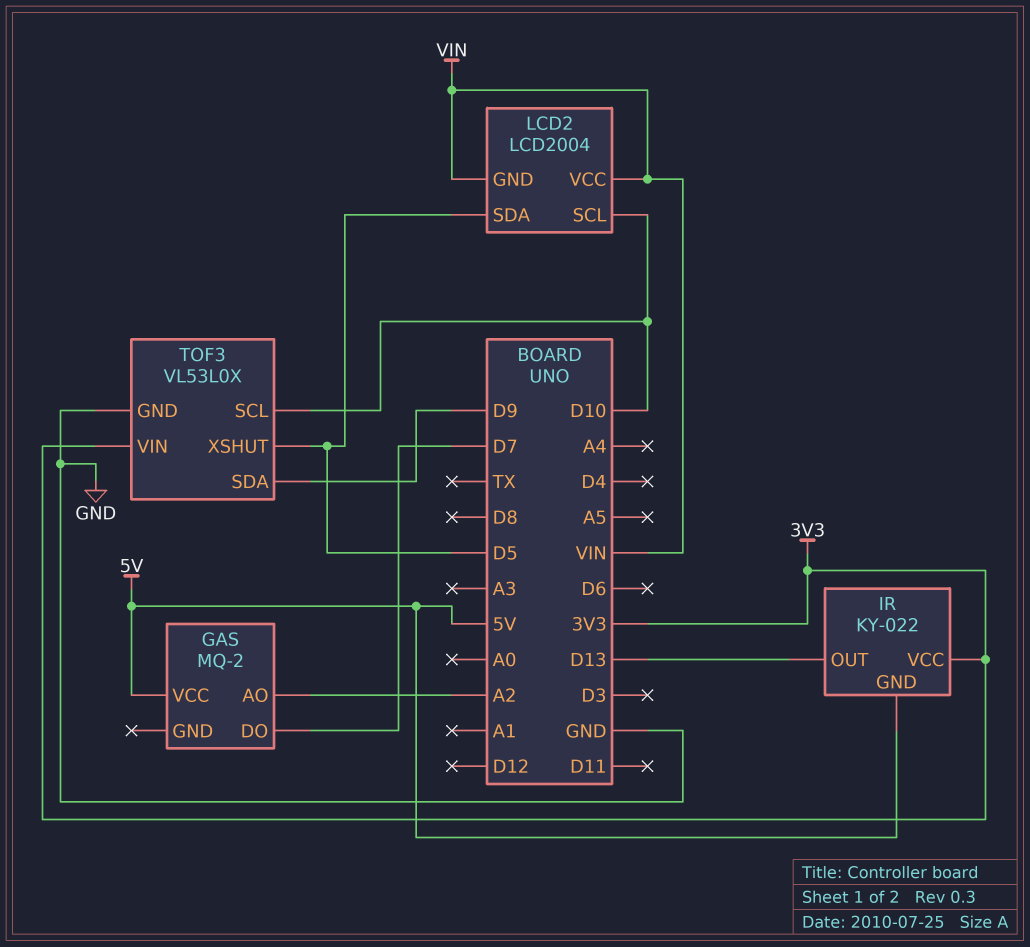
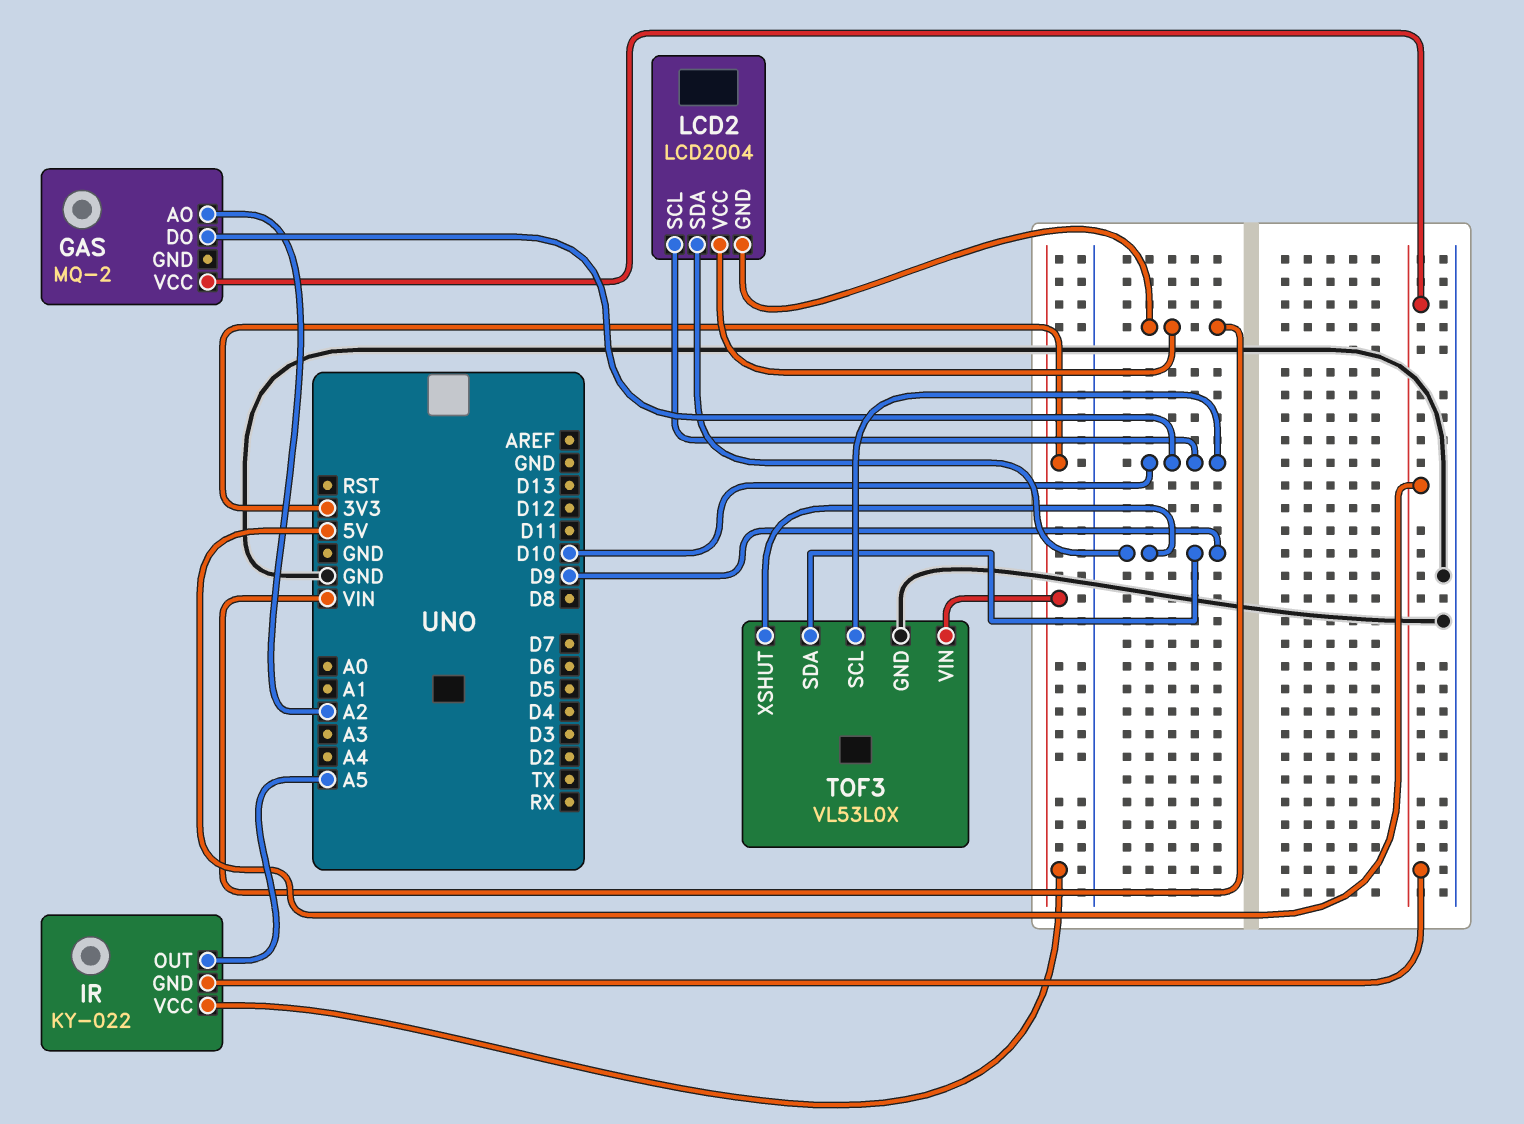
GAS pin DO: D7 -> D10
IR pin OUT: D13 -> A5
LCD2 pin SDA: D5 -> D9
TOF3 pin XSHUT: D5 -> D9

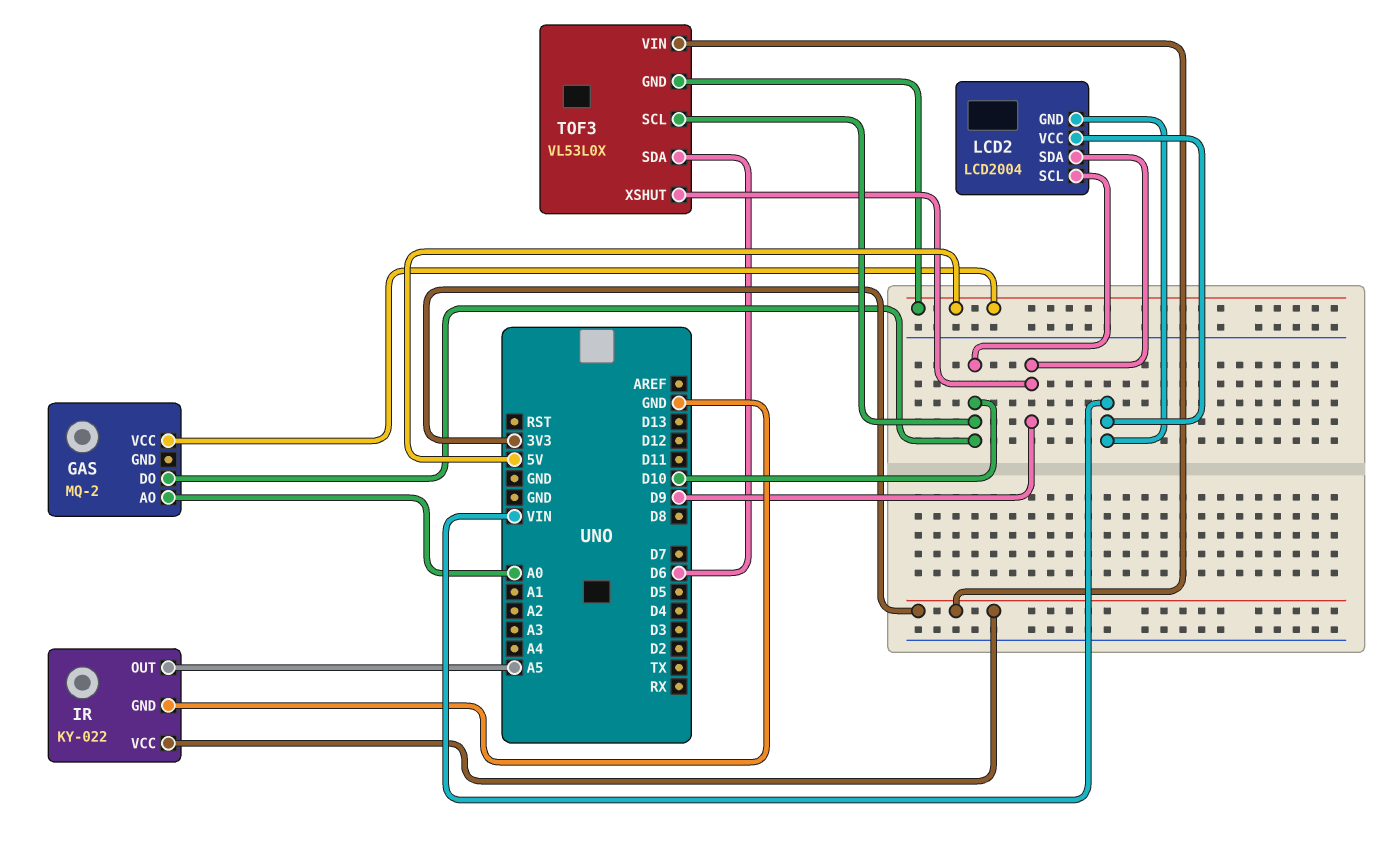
GAS pin AO: A2 -> A0
IR pin GND: 5V -> GND
TOF3 pin GND: GND -> 5V
TOF3 pin SDA: D9 -> D6

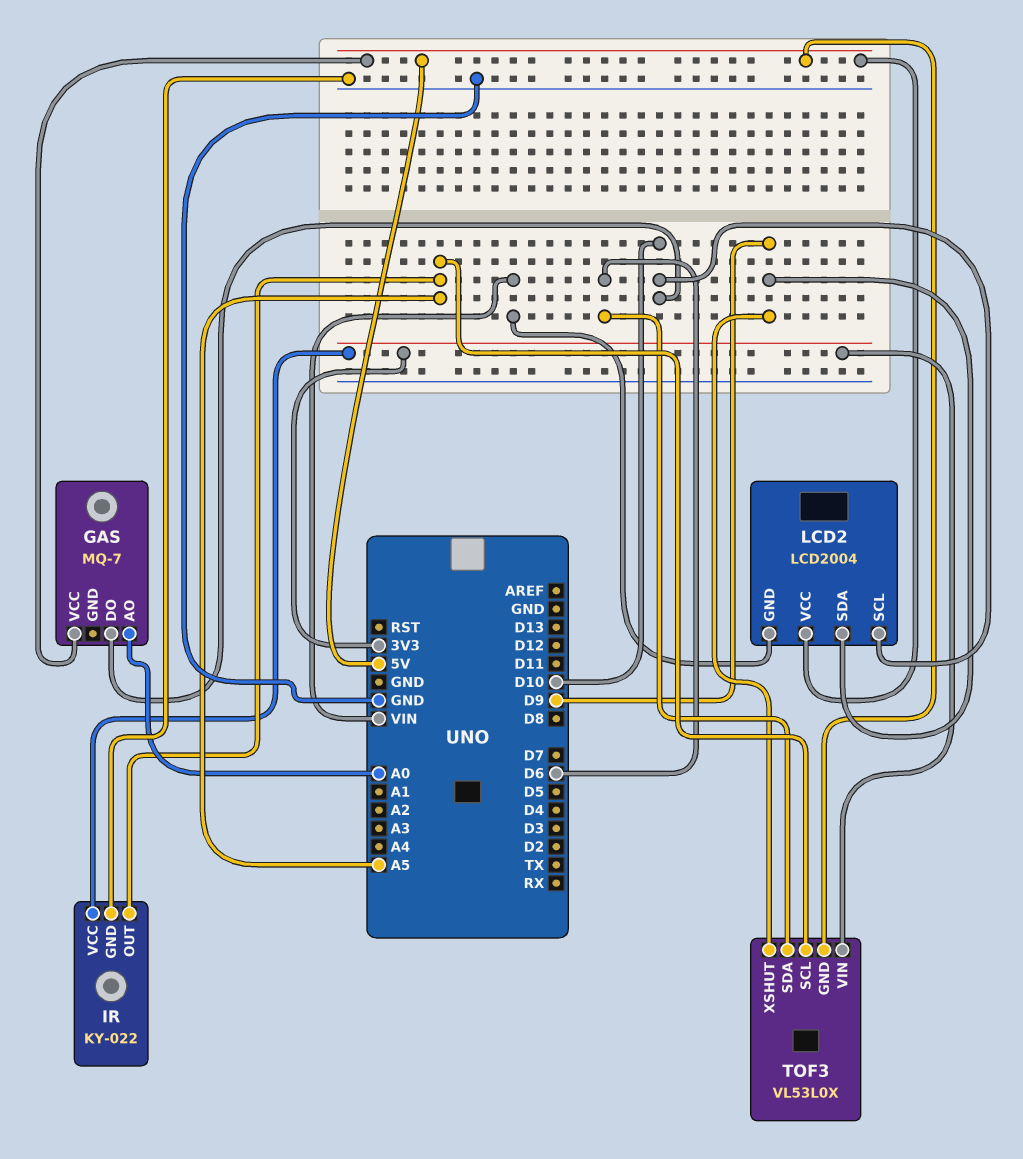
GAS: MQ-2 -> MQ-7
LCD2 pin VCC: VIN -> 5V
TOF3 pin SCL: D10 -> A5

